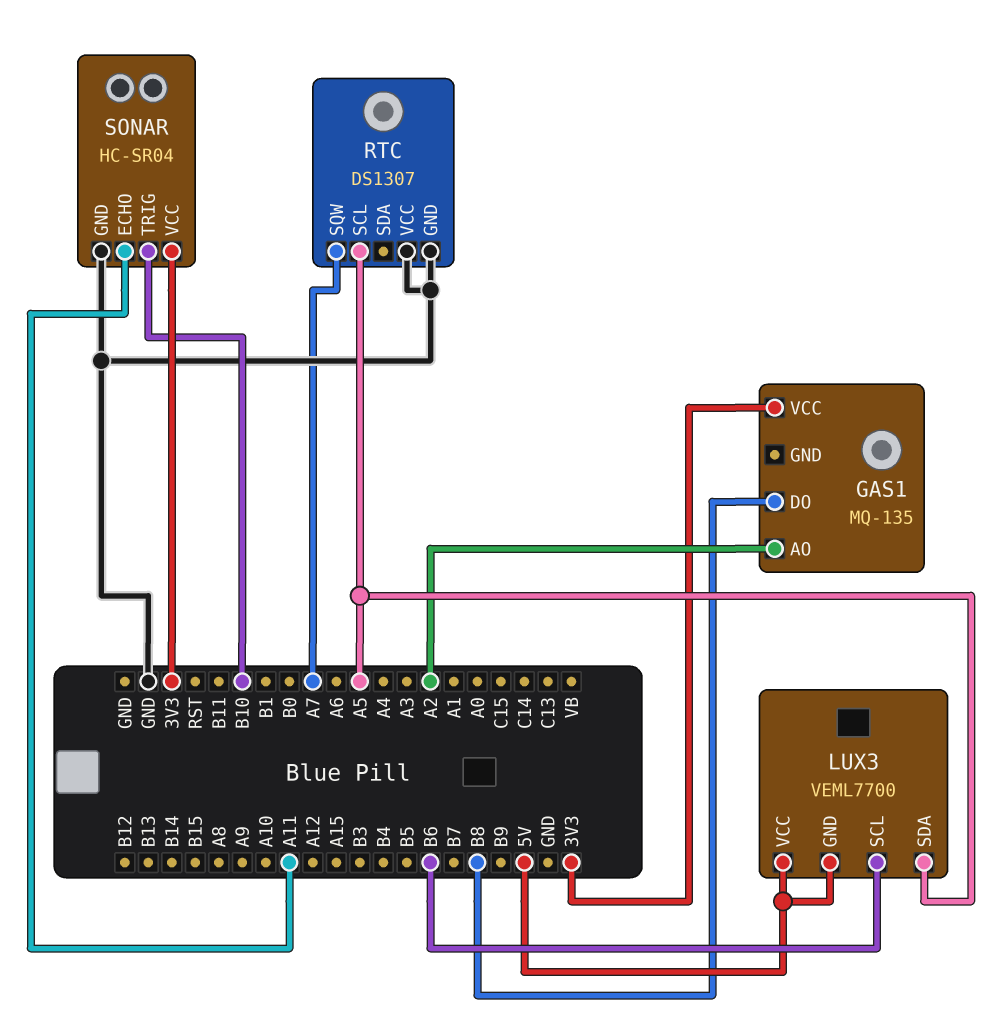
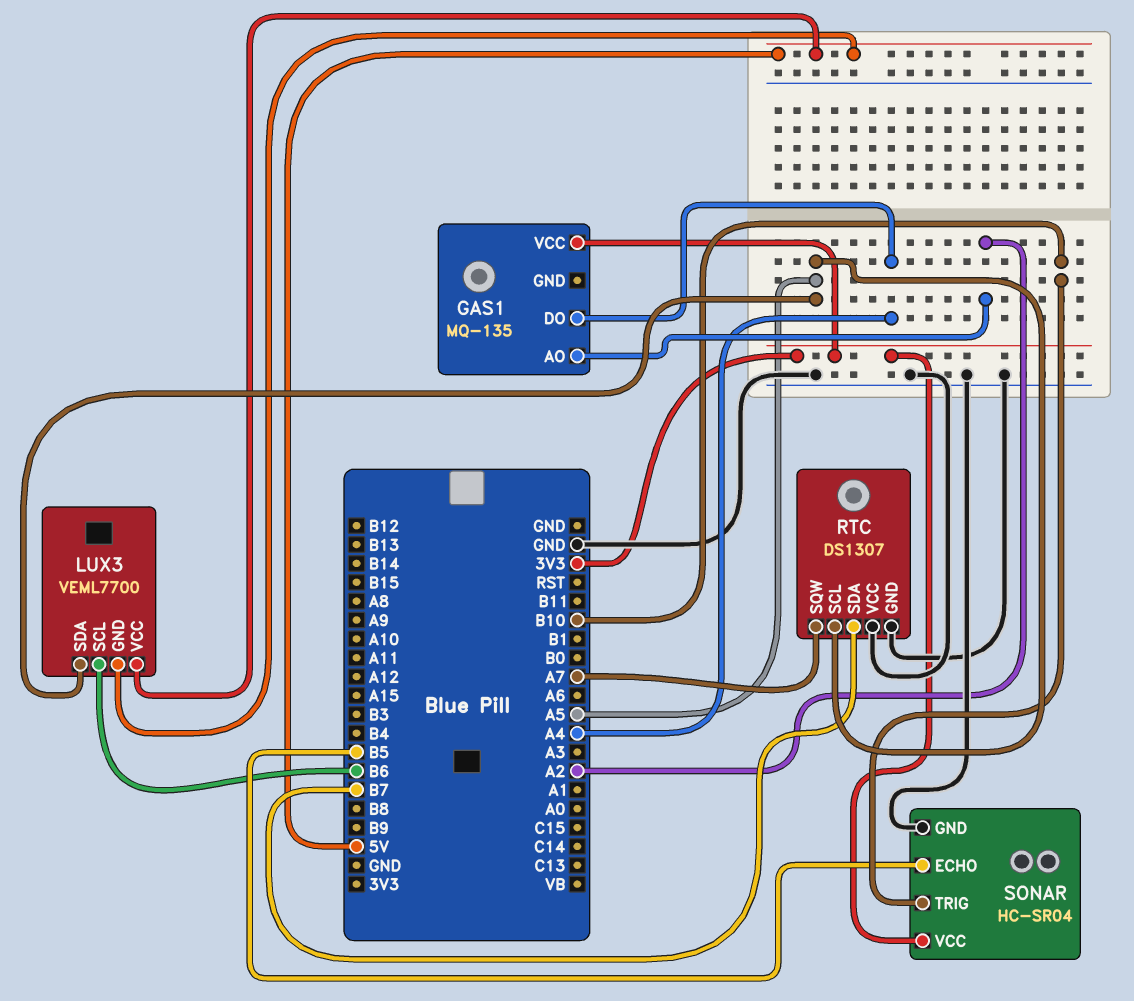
GAS1 pin DO: B8 -> A4
RTC pin SDA: none -> B7
SONAR pin ECHO: A11 -> B5

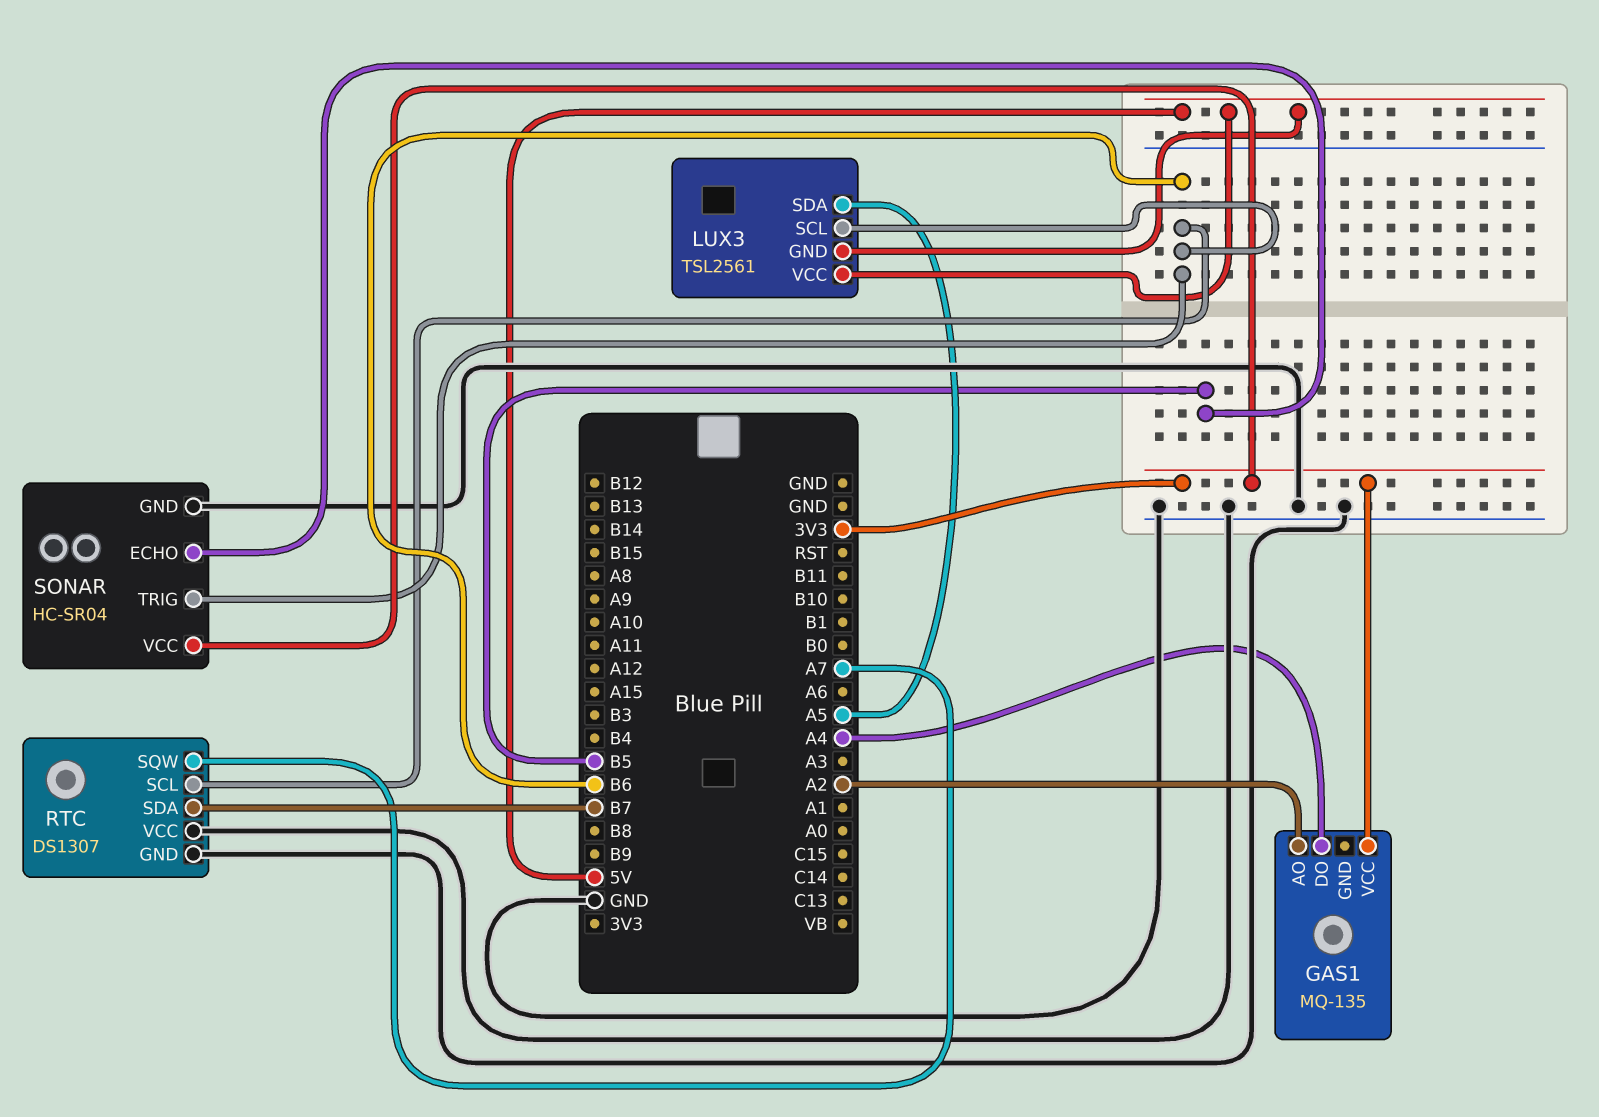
LUX3: VEML7700 -> TSL2561
RTC pin SCL: A5 -> B6
SONAR pin TRIG: B10 -> B6

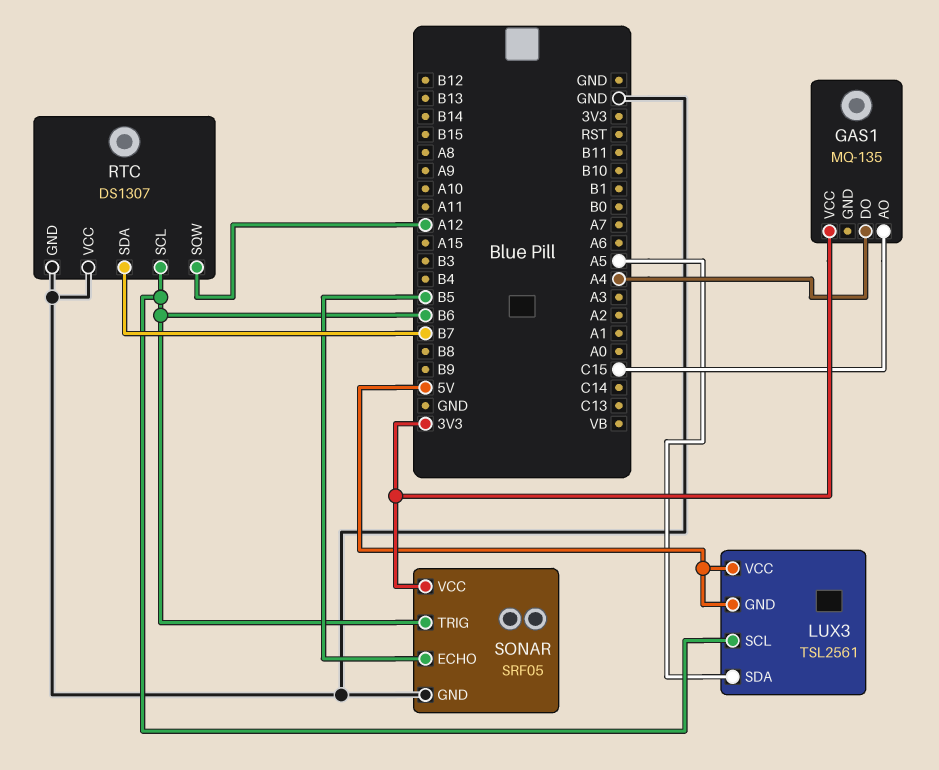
GAS1 pin AO: A2 -> C15
RTC pin SQW: A7 -> A12
SONAR: HC-SR04 -> SRF05

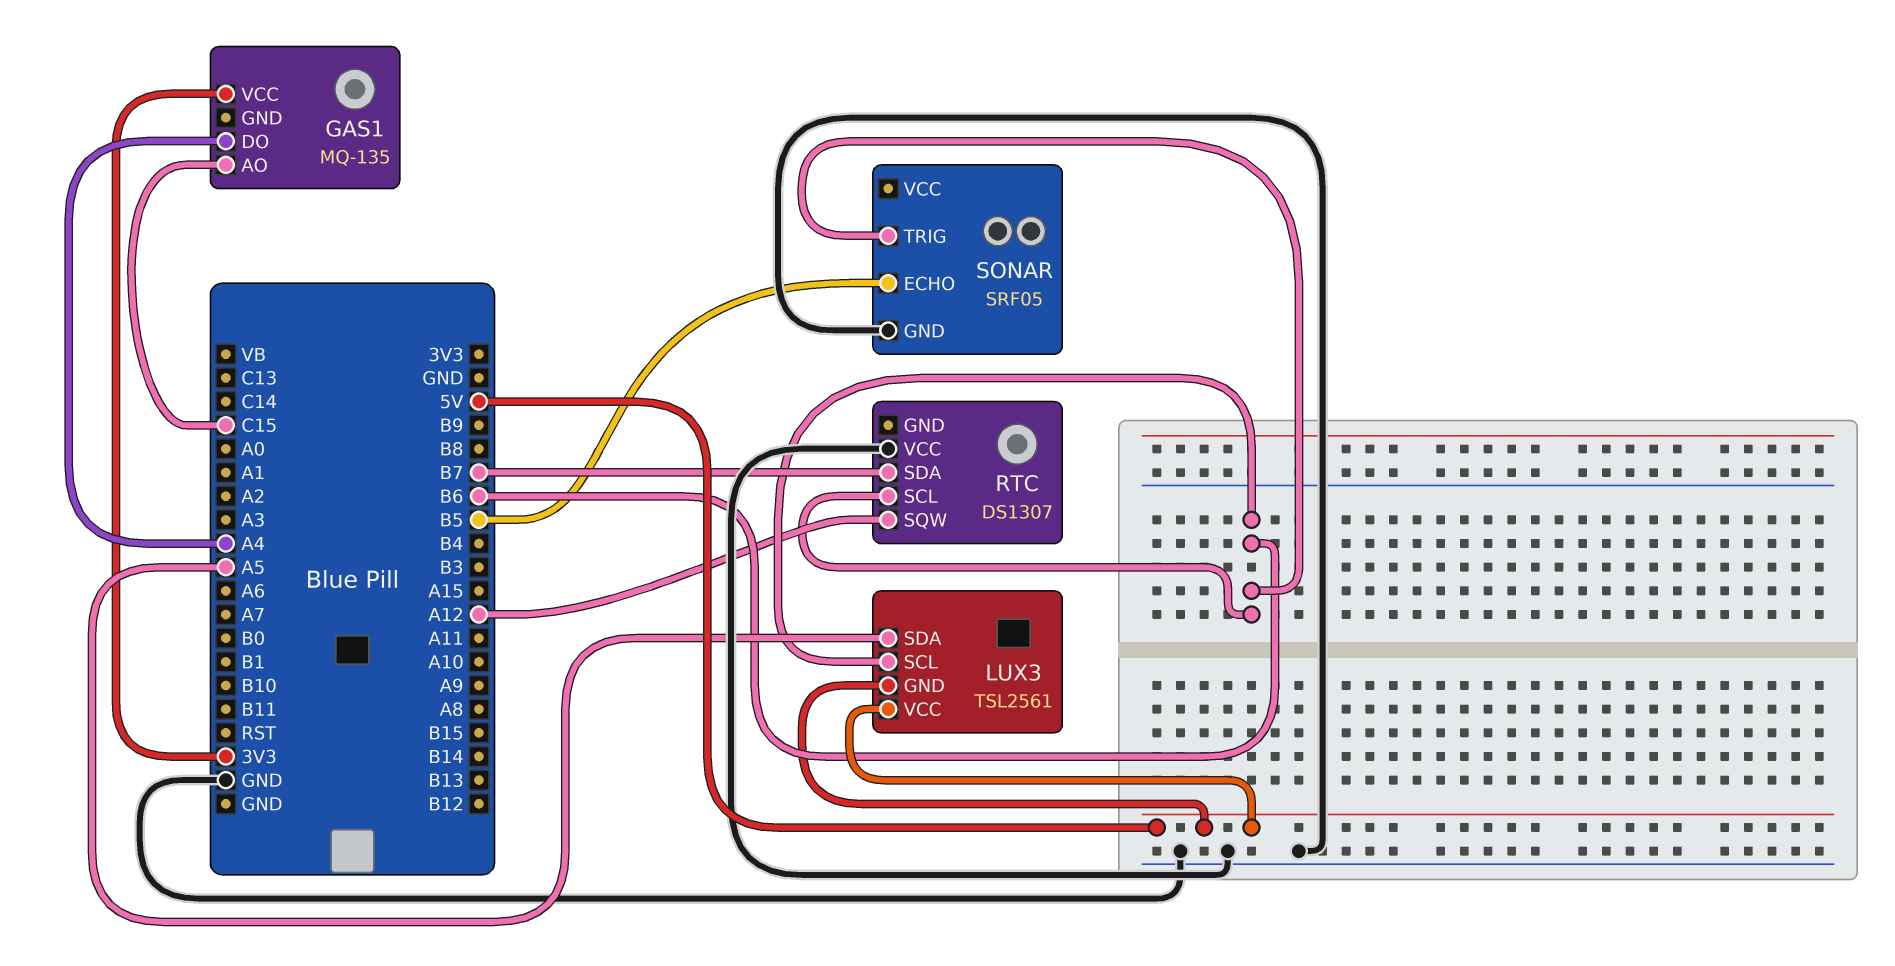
RTC pin GND: GND -> none
SONAR pin VCC: 3V3 -> none

